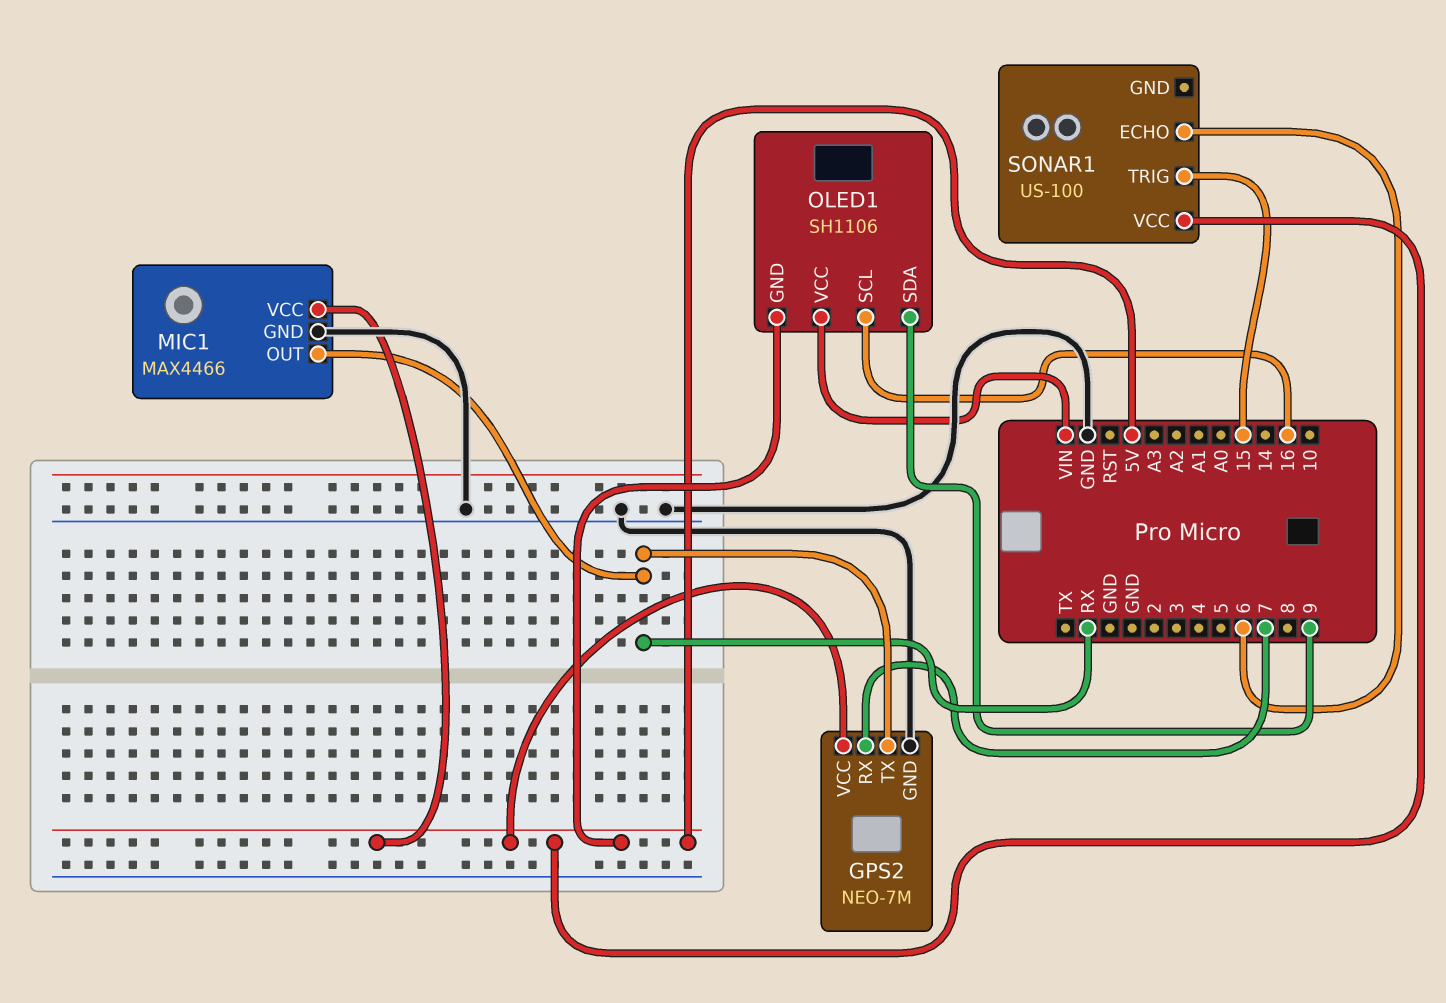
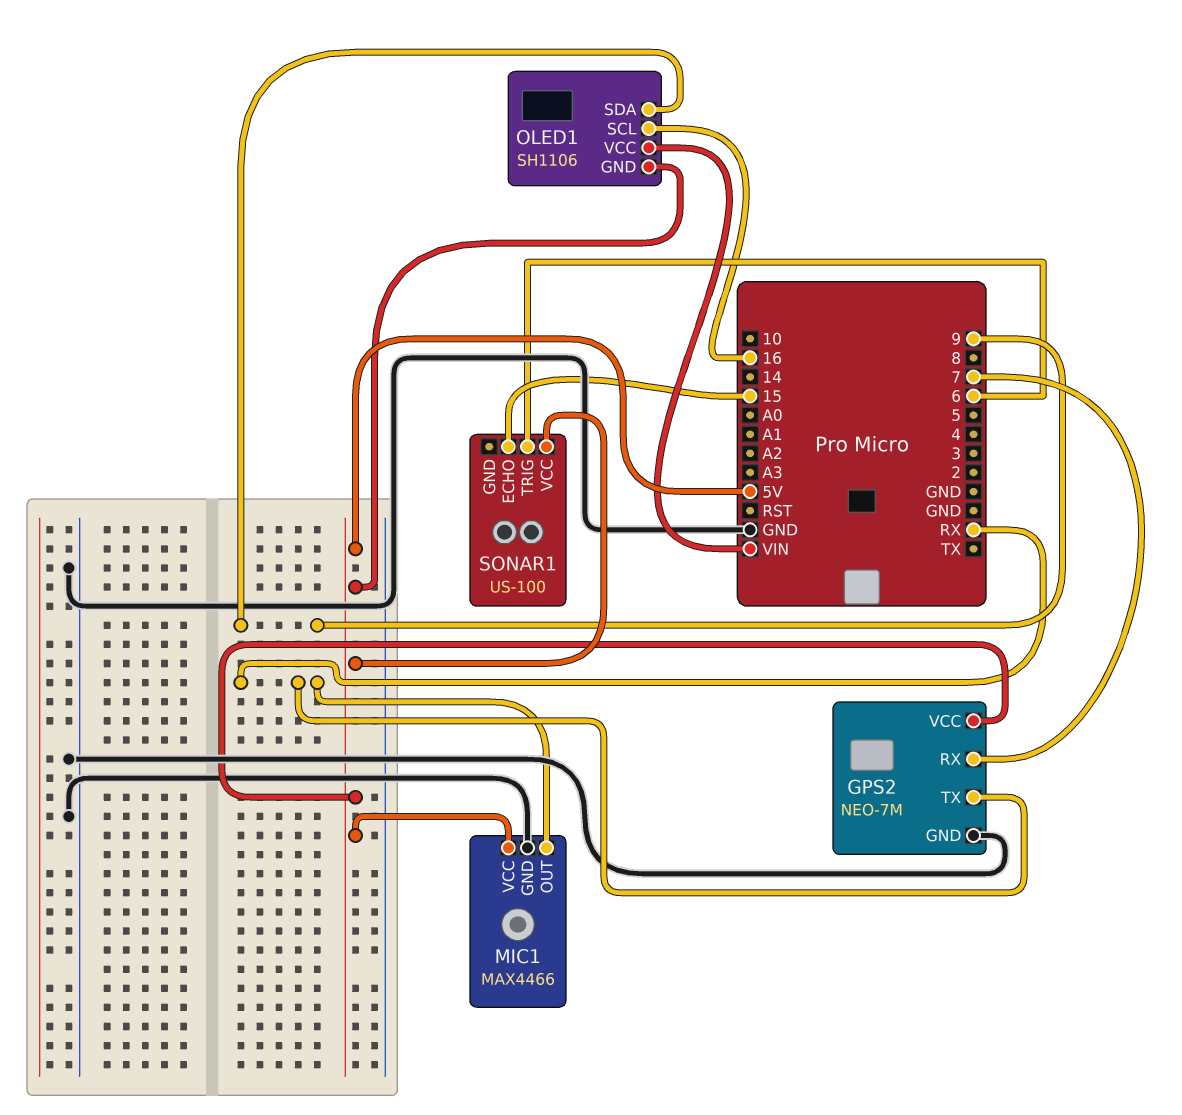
SONAR1 pin ECHO: 6 -> 15
SONAR1 pin TRIG: 15 -> 6

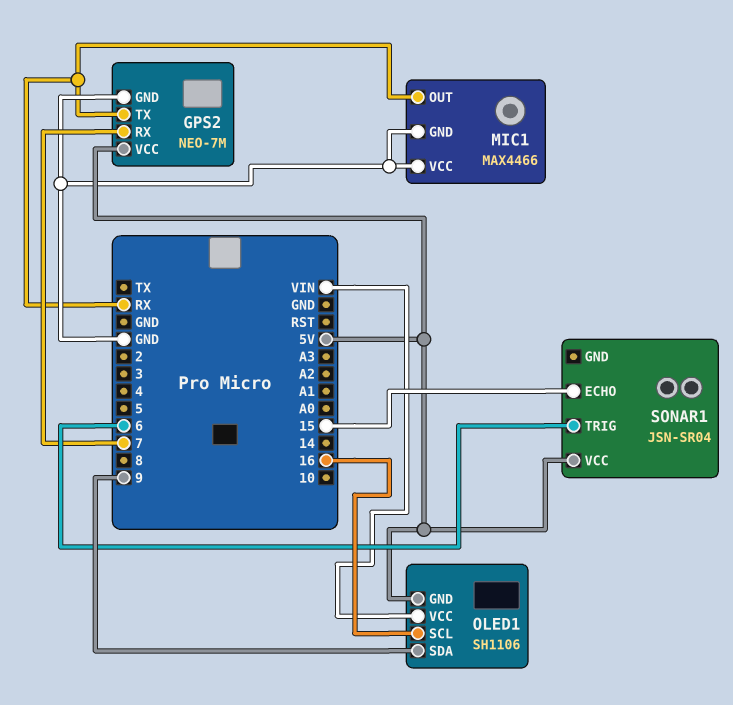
MIC1 pin VCC: 5V -> GND
SONAR1: US-100 -> JSN-SR04

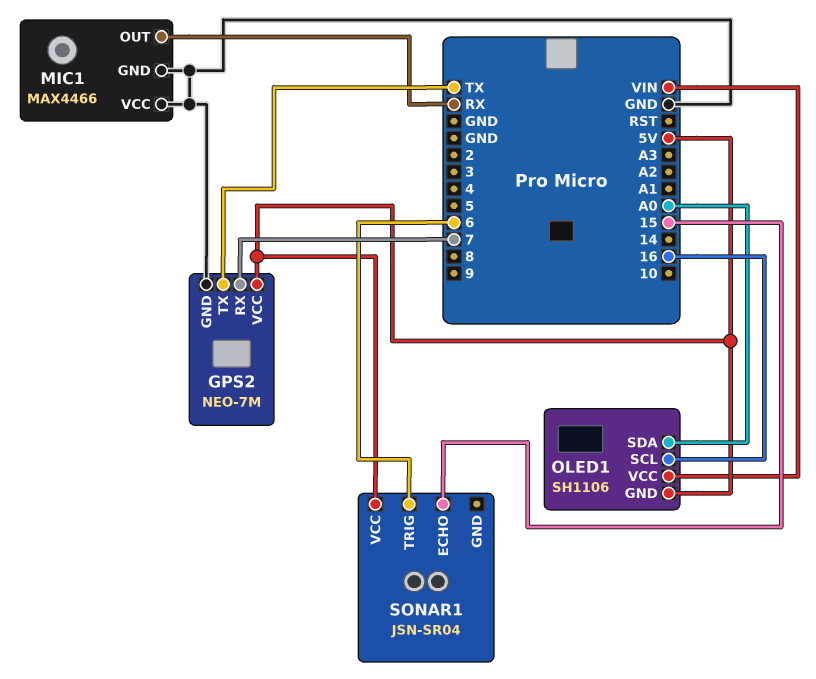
GPS2 pin TX: RX -> TX
OLED1 pin SDA: 9 -> A0

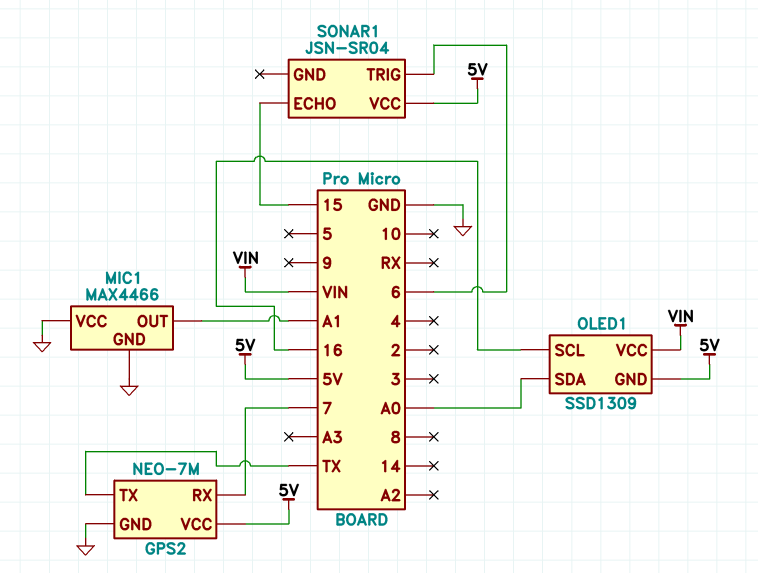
MIC1 pin OUT: RX -> A1
OLED1: SH1106 -> SSD1309

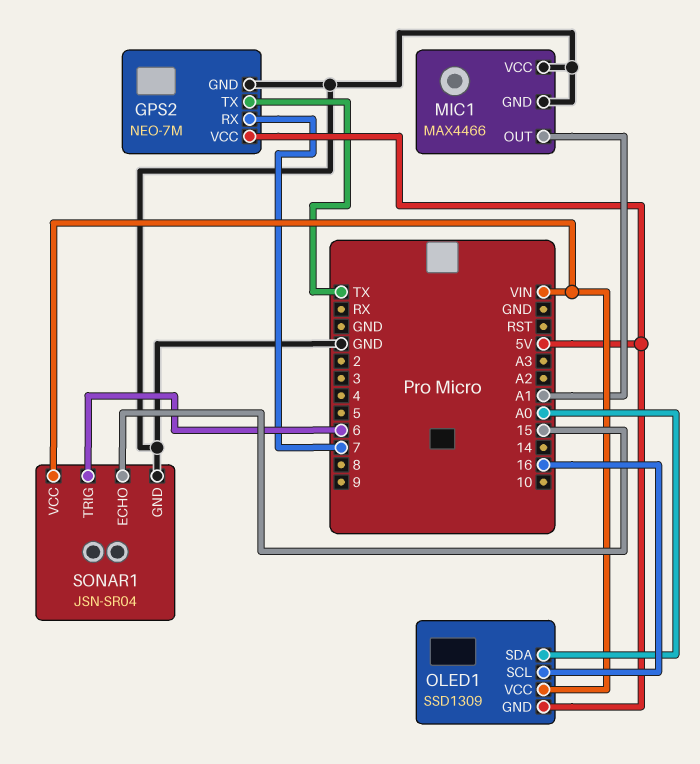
SONAR1 pin GND: none -> GND
SONAR1 pin VCC: 5V -> VIN

